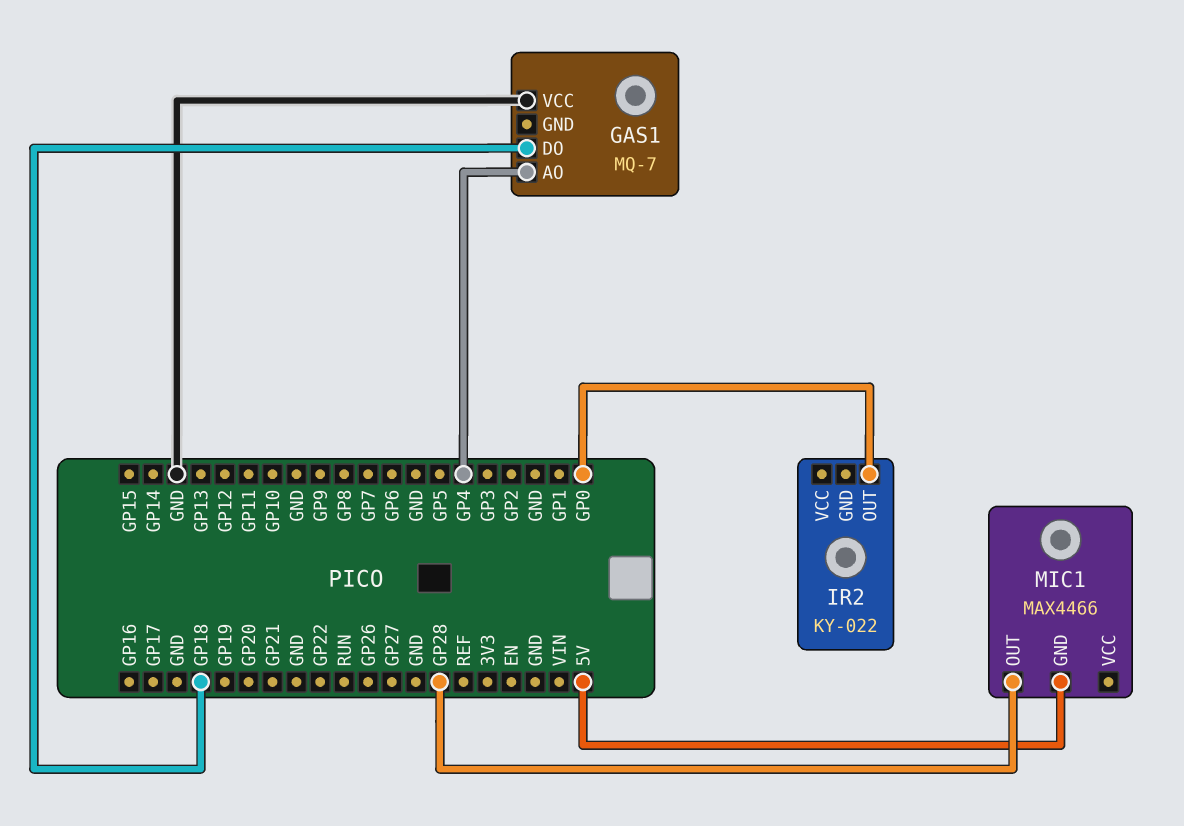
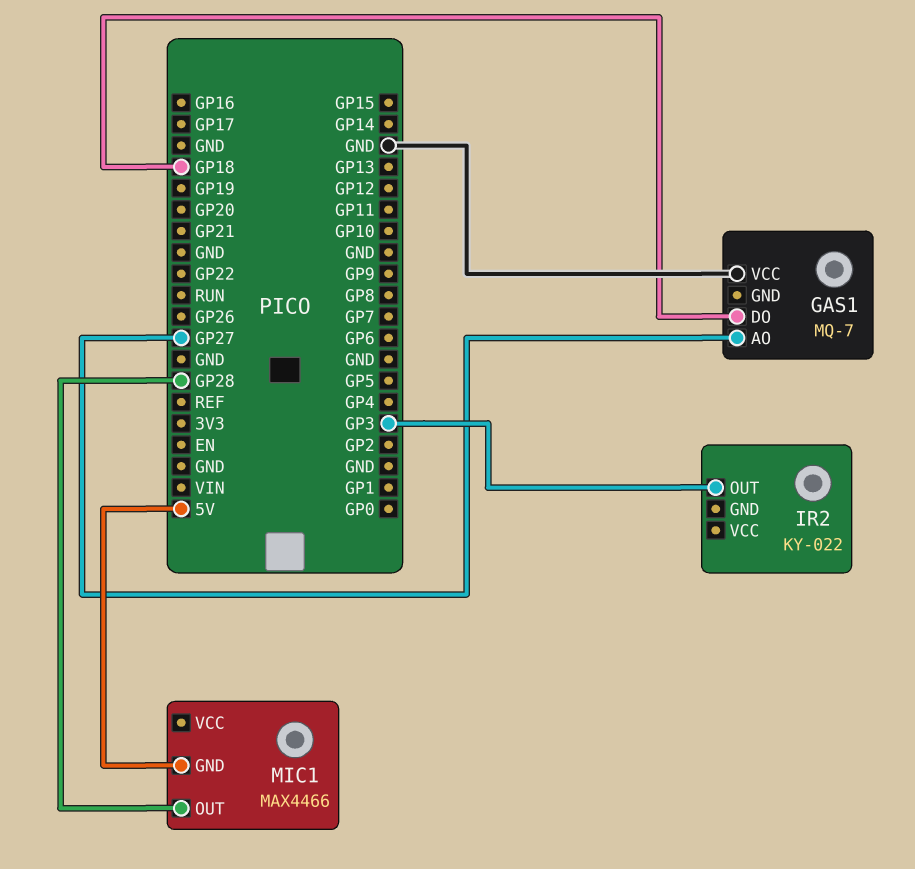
GAS1 pin AO: GP4 -> GP27
IR2 pin OUT: GP0 -> GP3

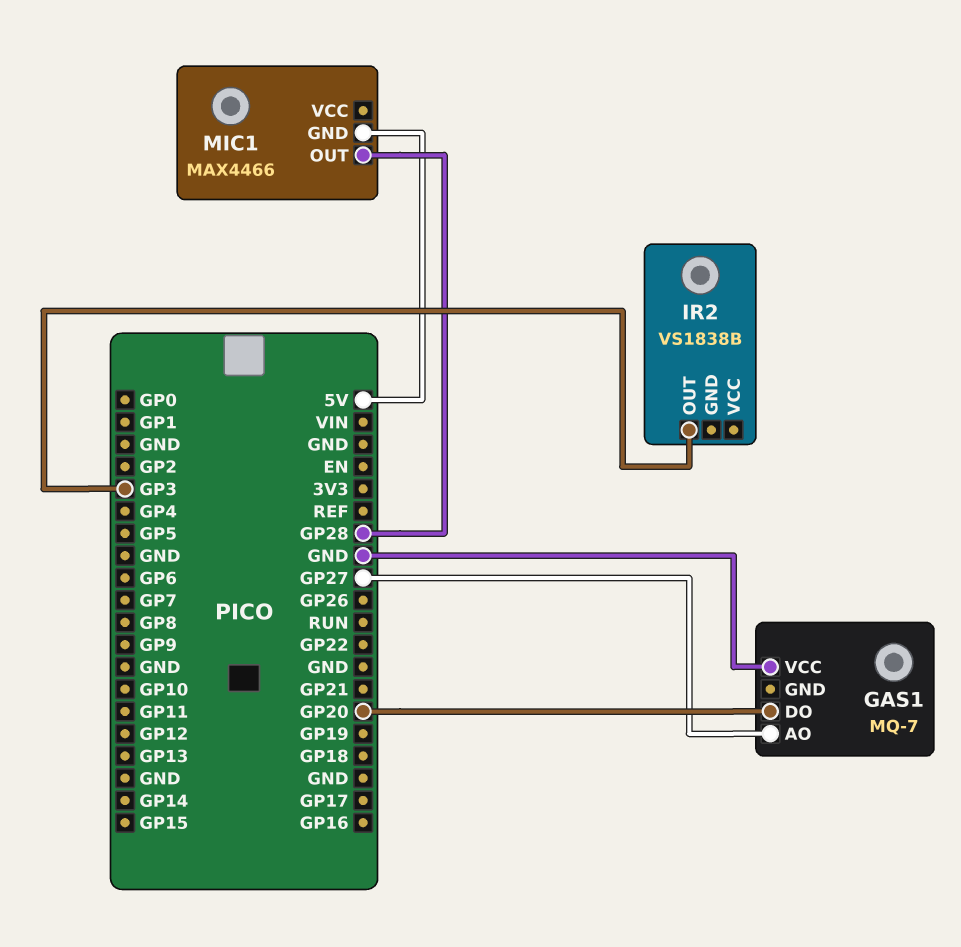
GAS1 pin DO: GP18 -> GP20
IR2: KY-022 -> VS1838B

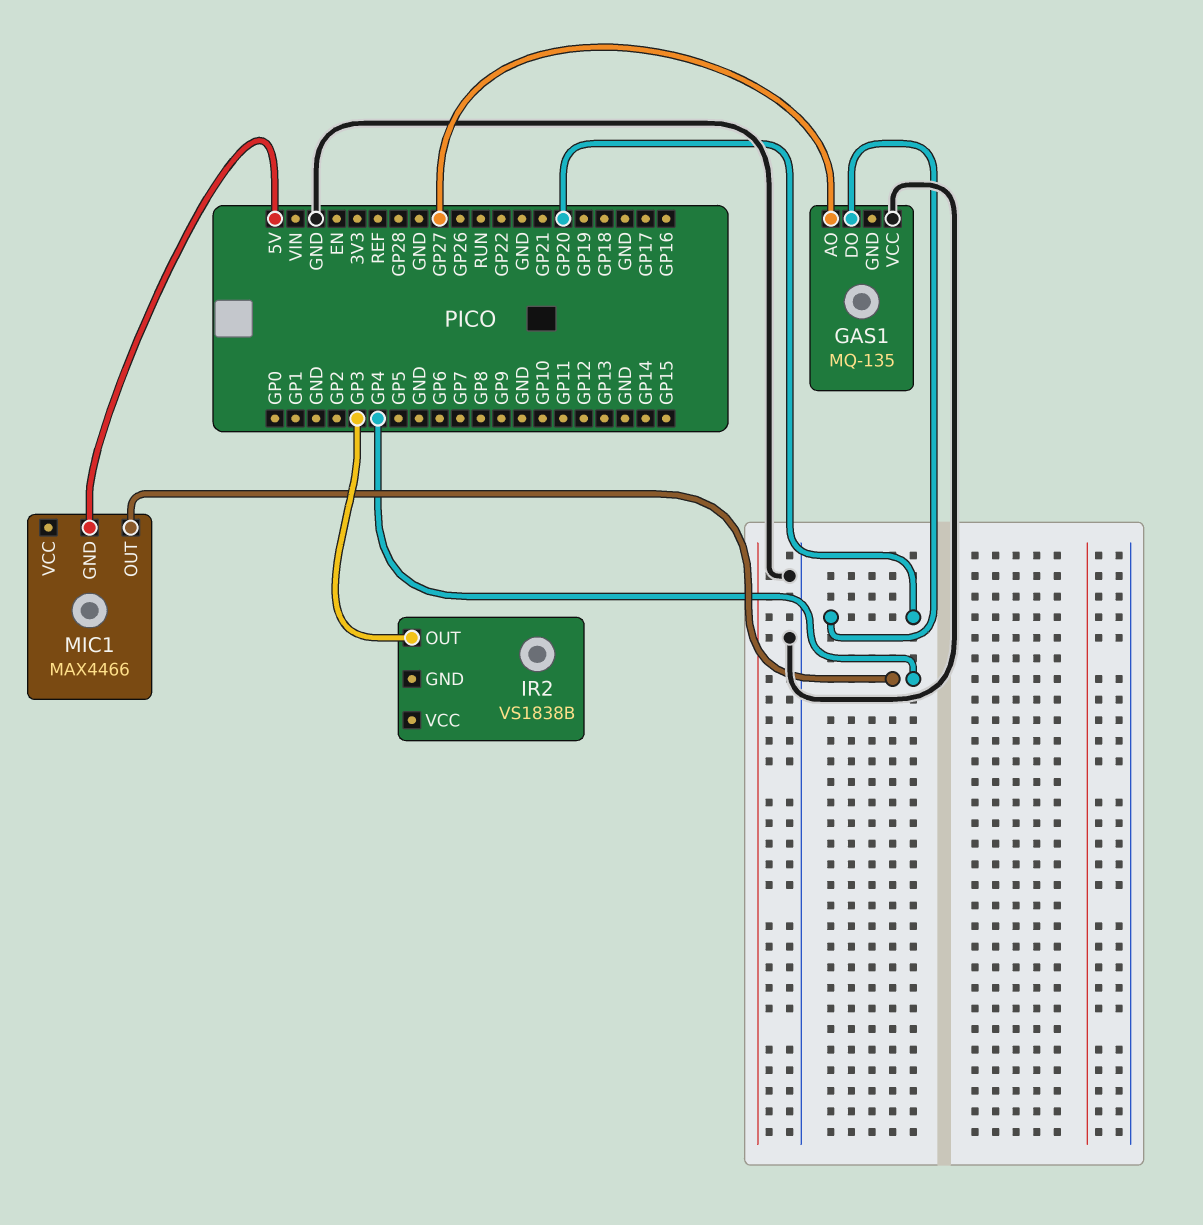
GAS1: MQ-7 -> MQ-135
MIC1 pin OUT: GP28 -> GP4

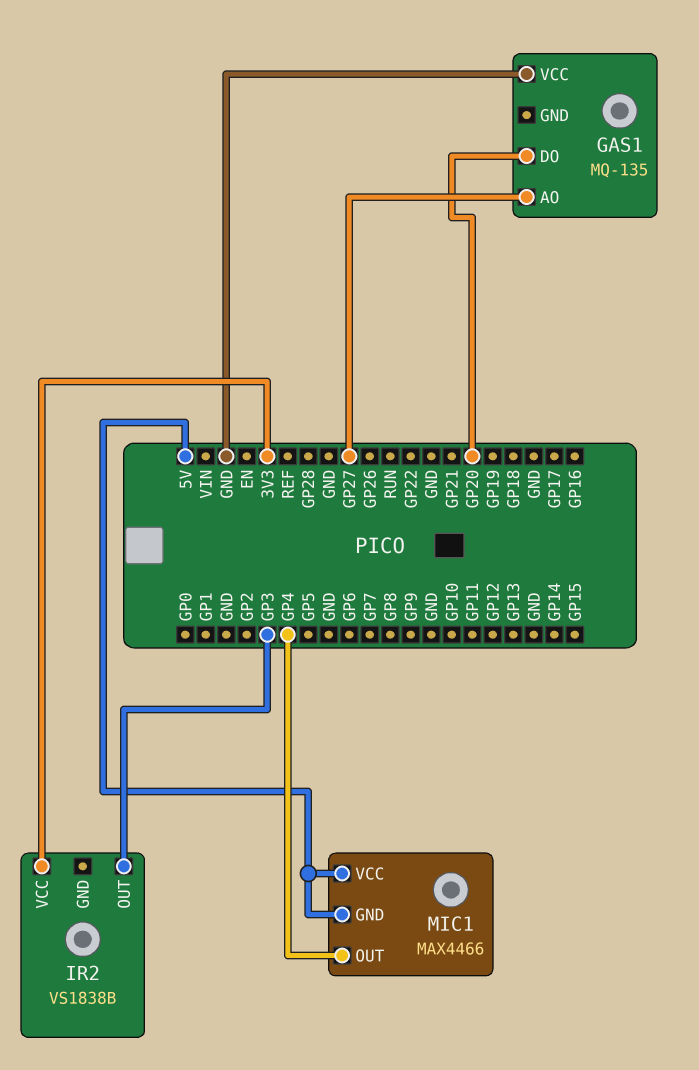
IR2 pin VCC: none -> 3V3
MIC1 pin VCC: none -> 5V

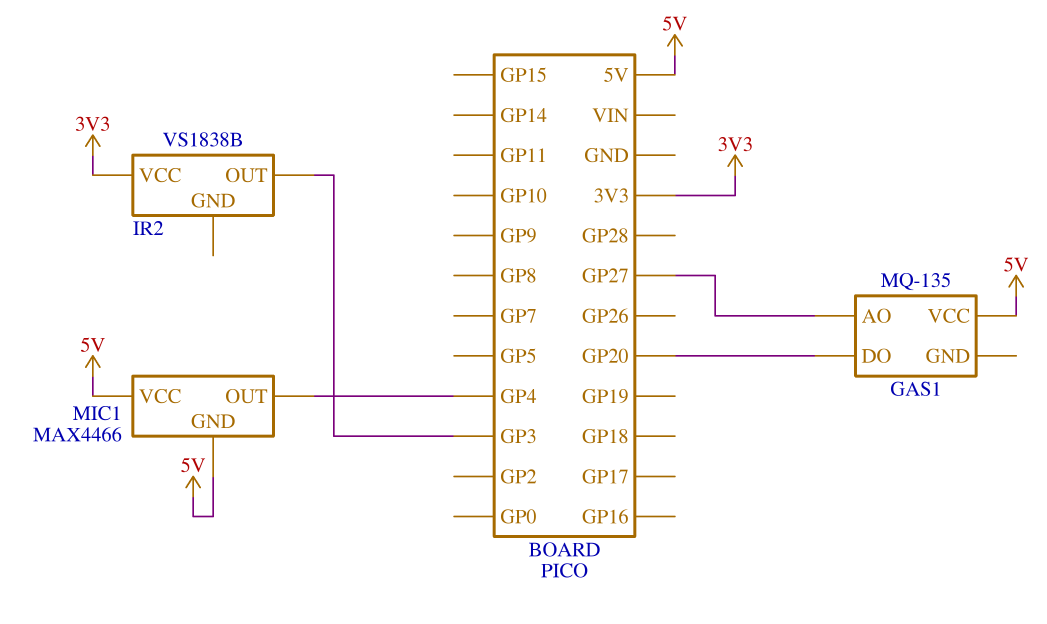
GAS1 pin VCC: GND -> 5V

